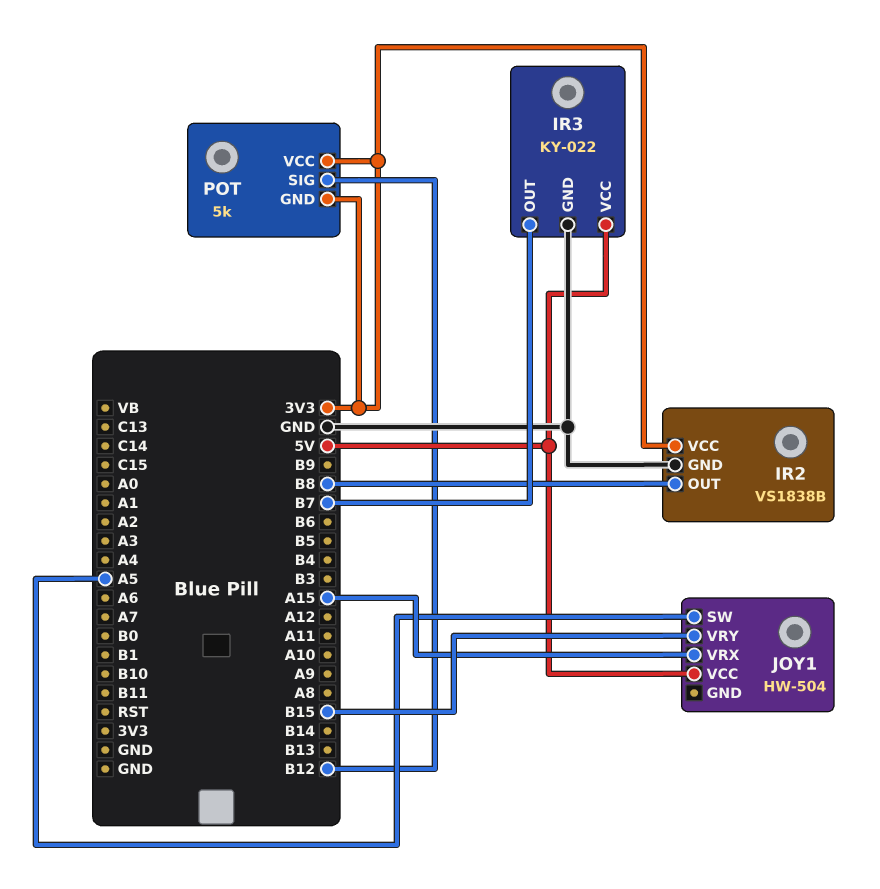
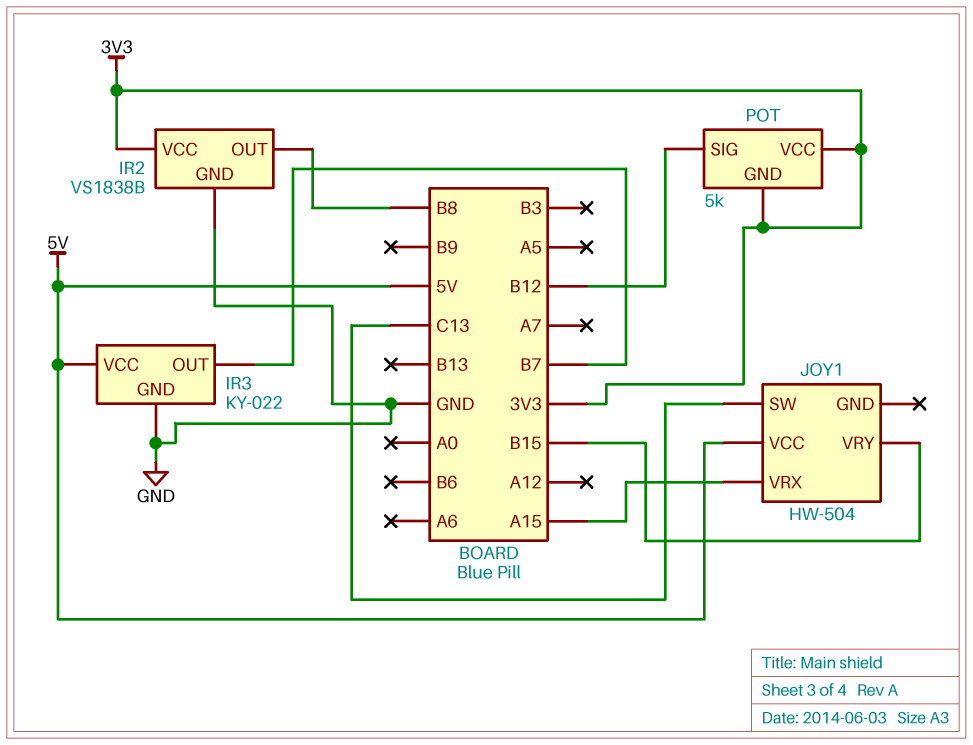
JOY1 pin SW: A5 -> C13

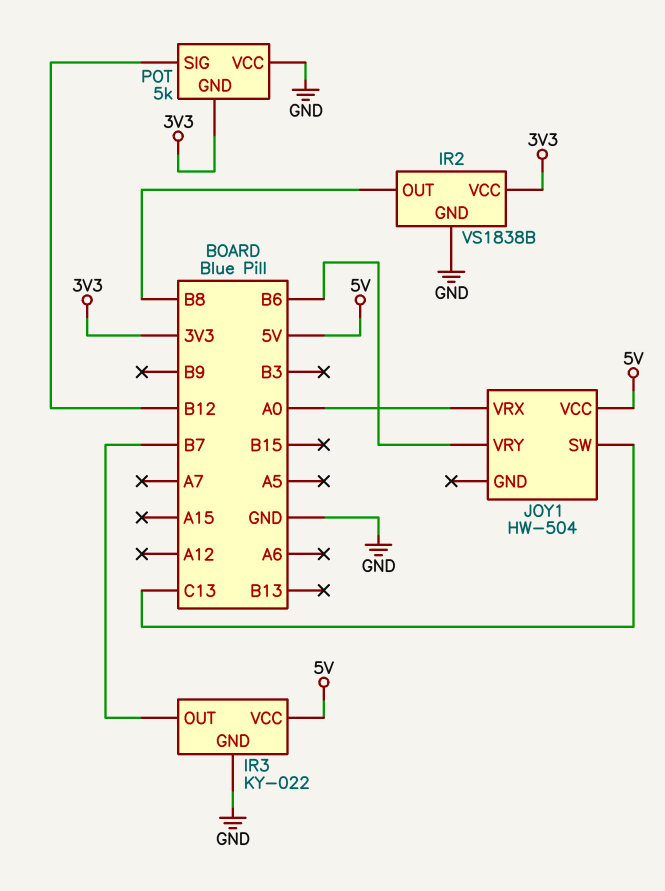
JOY1 pin VRX: A15 -> A0
JOY1 pin VRY: B15 -> B6
POT pin VCC: 3V3 -> GND

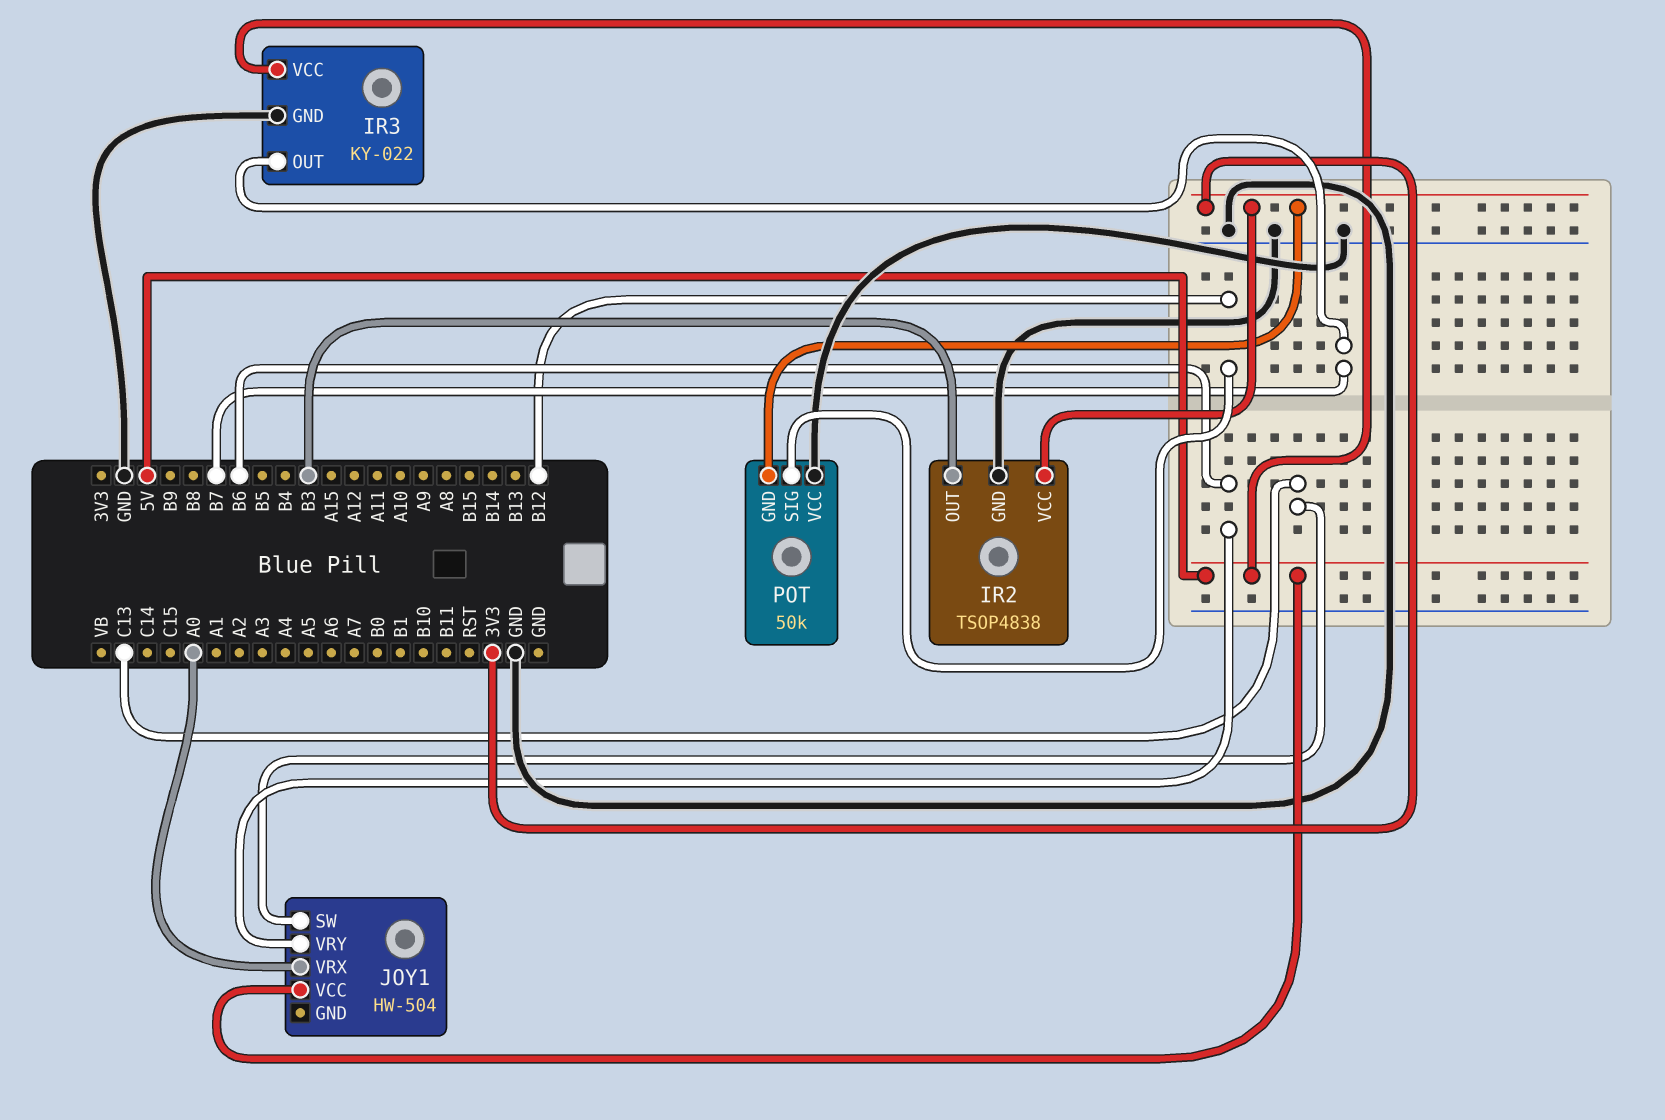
IR2: VS1838B -> TSOP4838
IR2 pin OUT: B8 -> B3
POT: 5k -> 50k

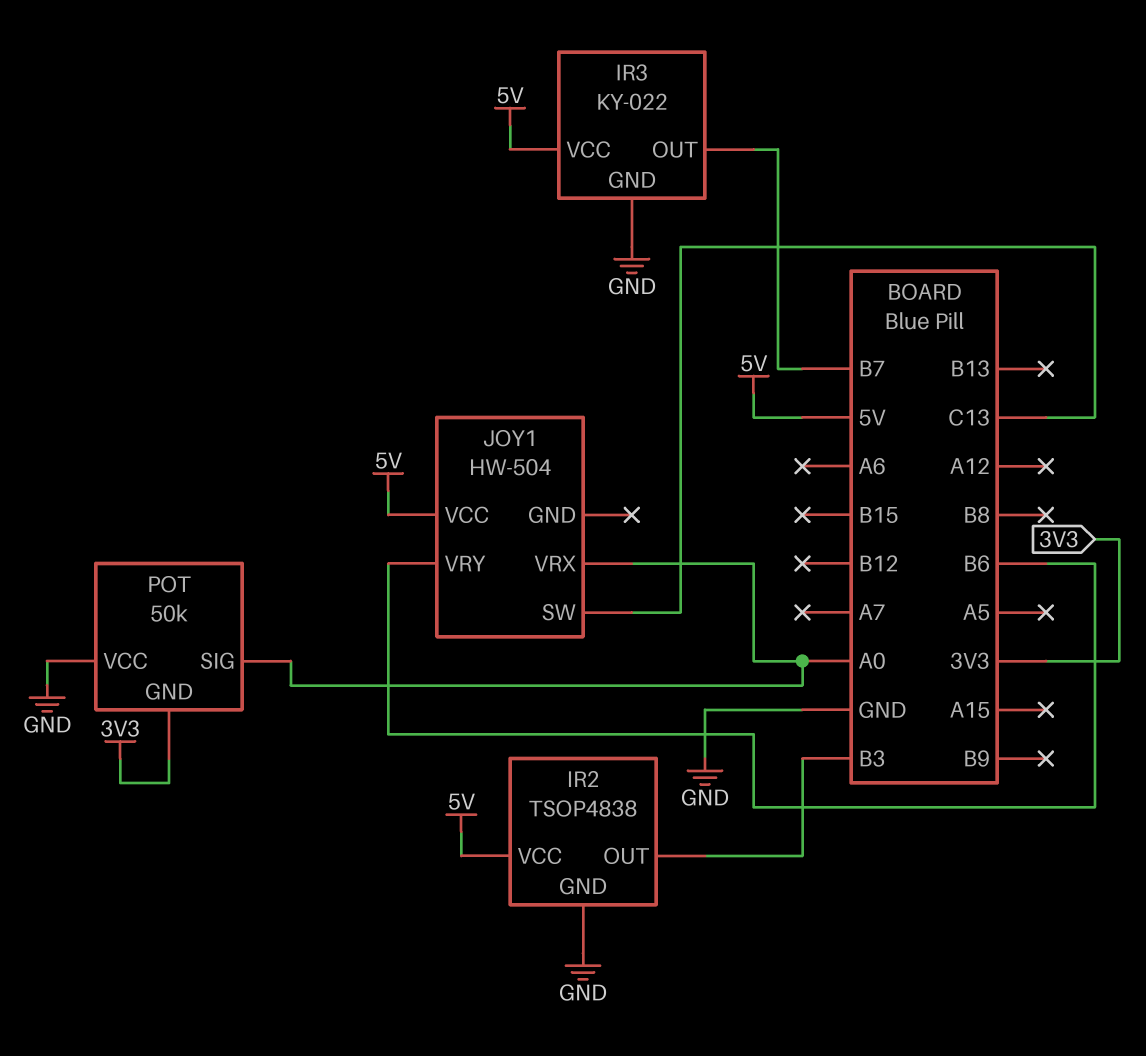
IR2 pin VCC: 3V3 -> 5V
POT pin SIG: B12 -> A0

